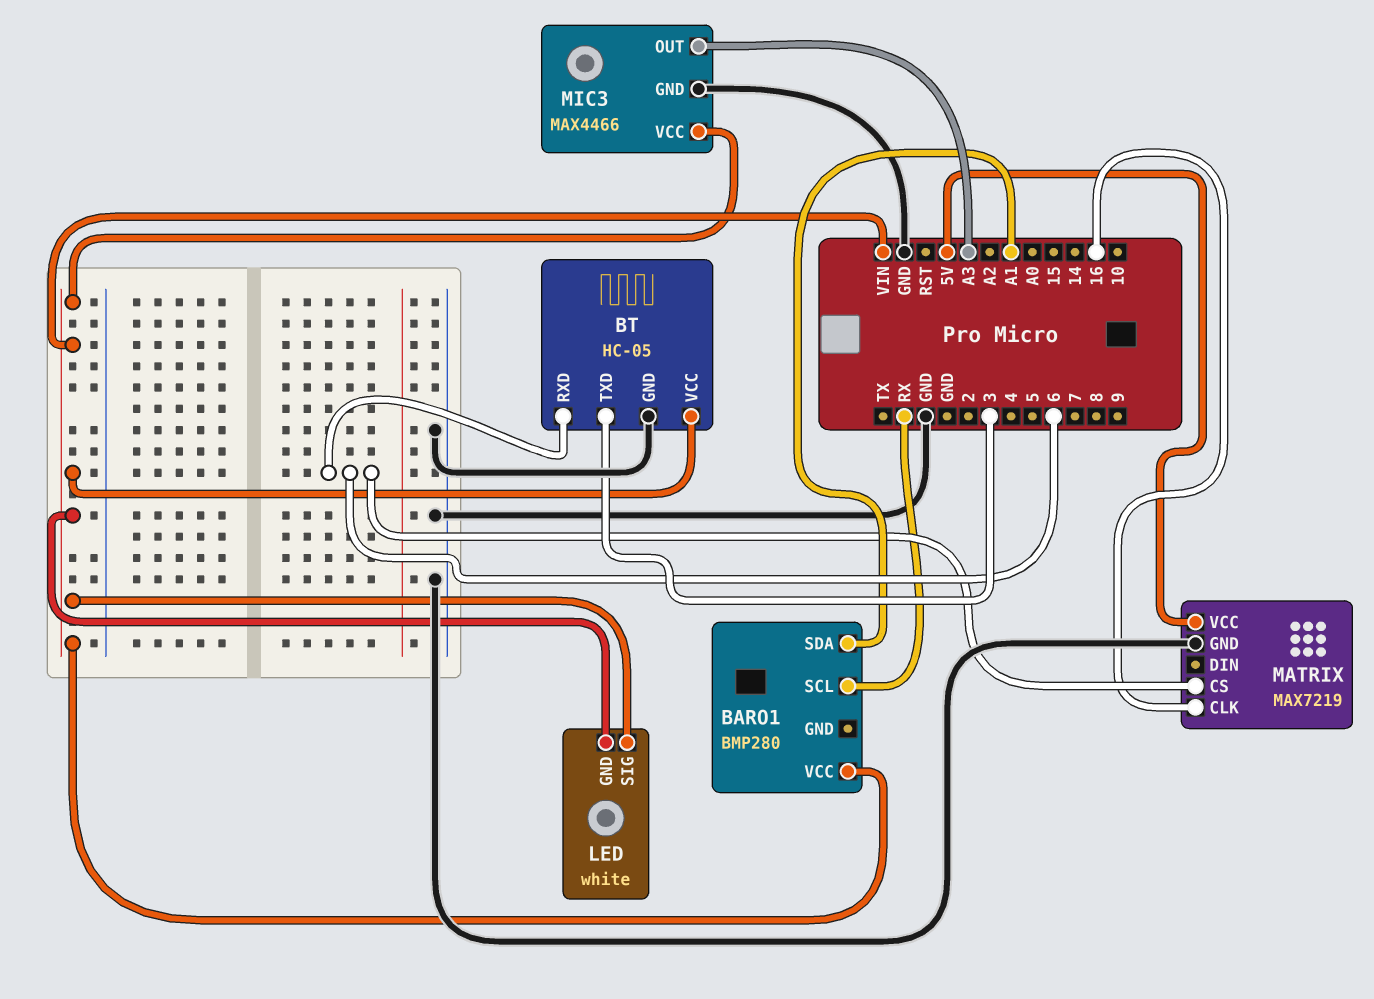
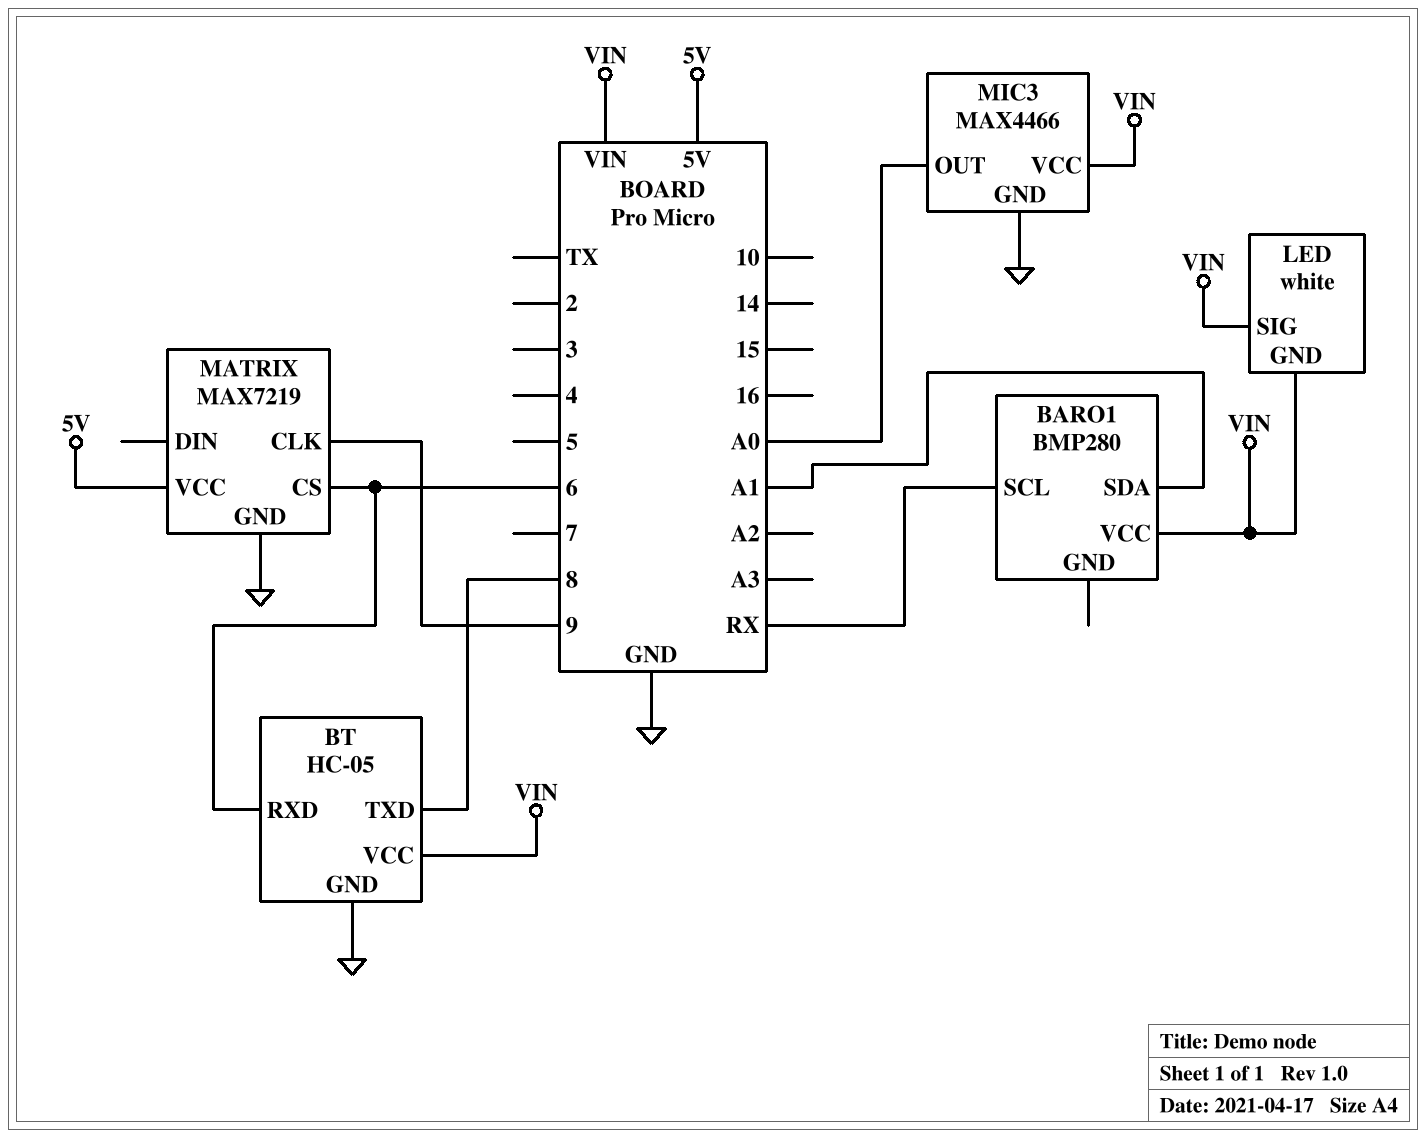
BT pin TXD: 3 -> 8
MATRIX pin CLK: 16 -> 9
MIC3 pin OUT: A3 -> A0

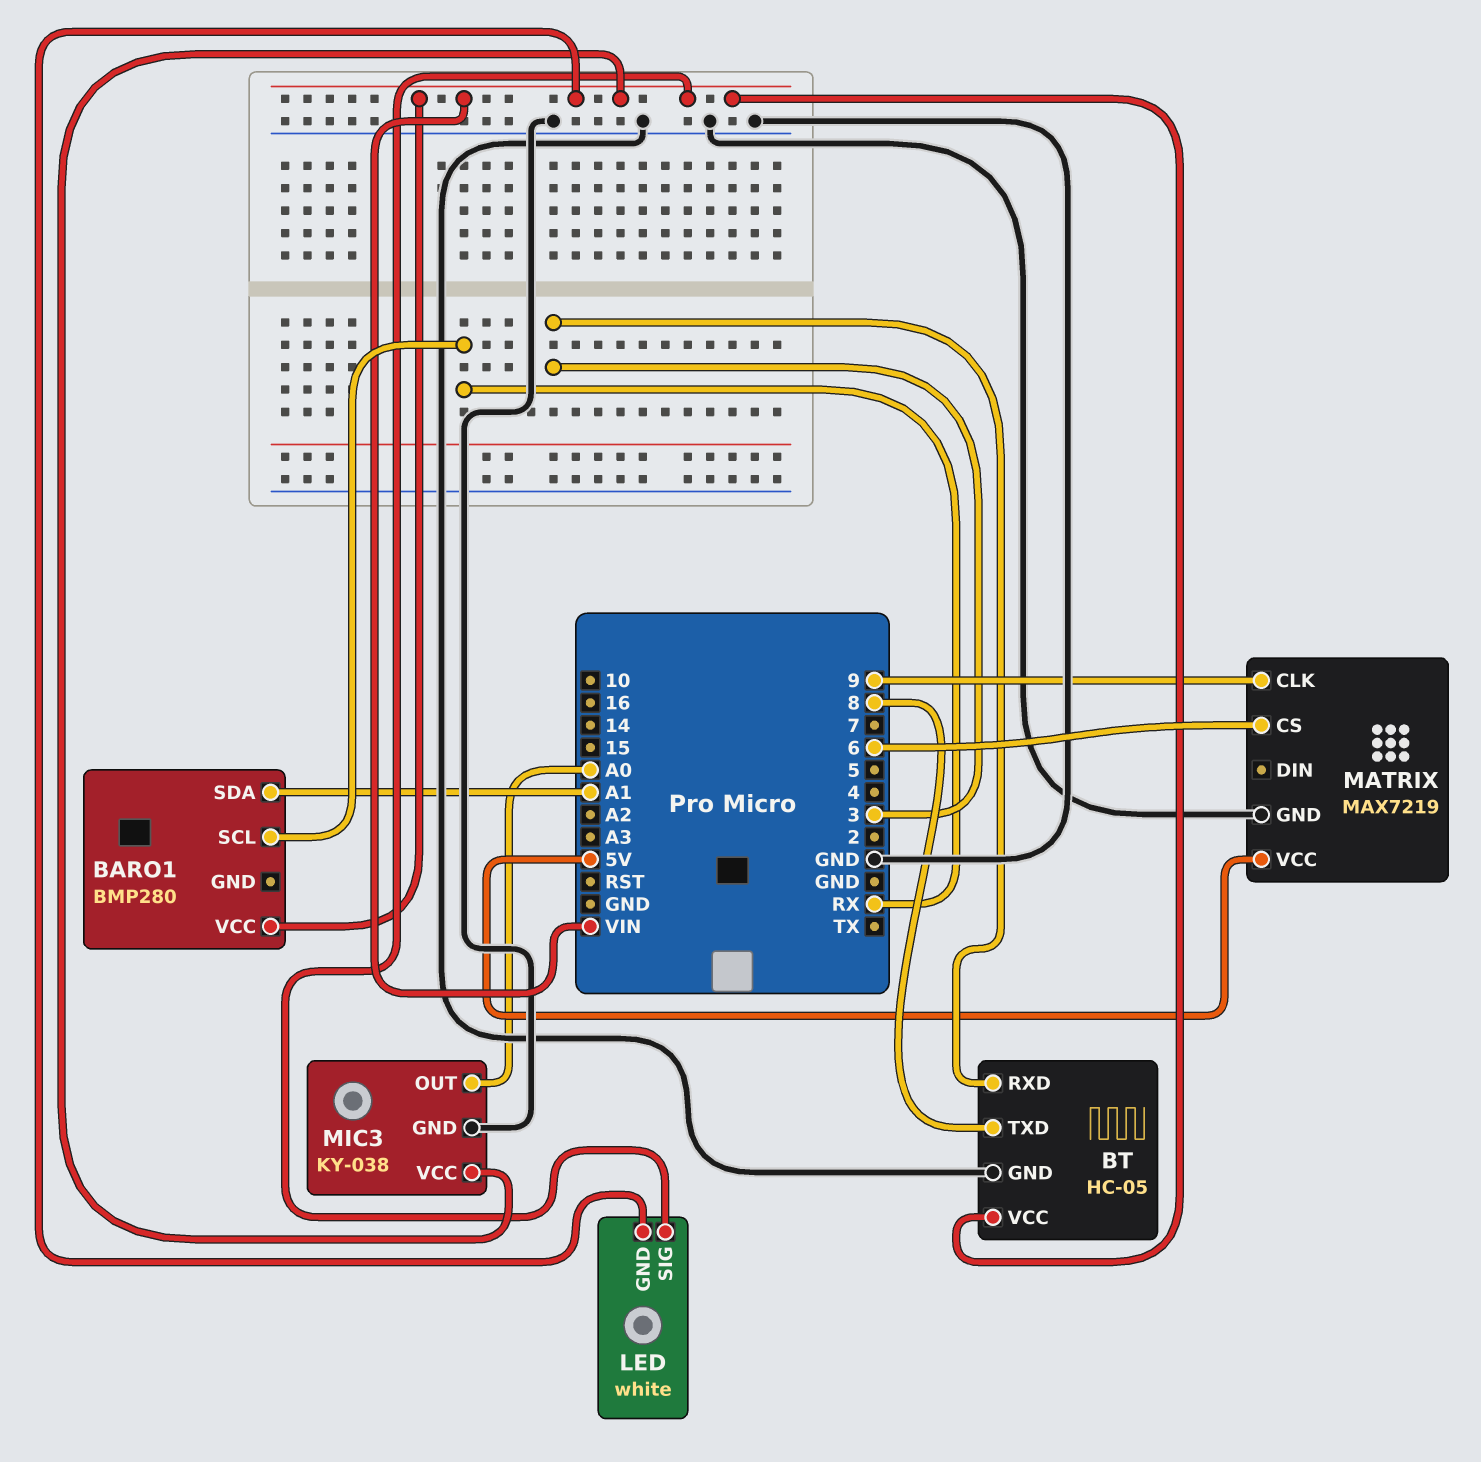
BT pin RXD: 6 -> 3
MIC3: MAX4466 -> KY-038

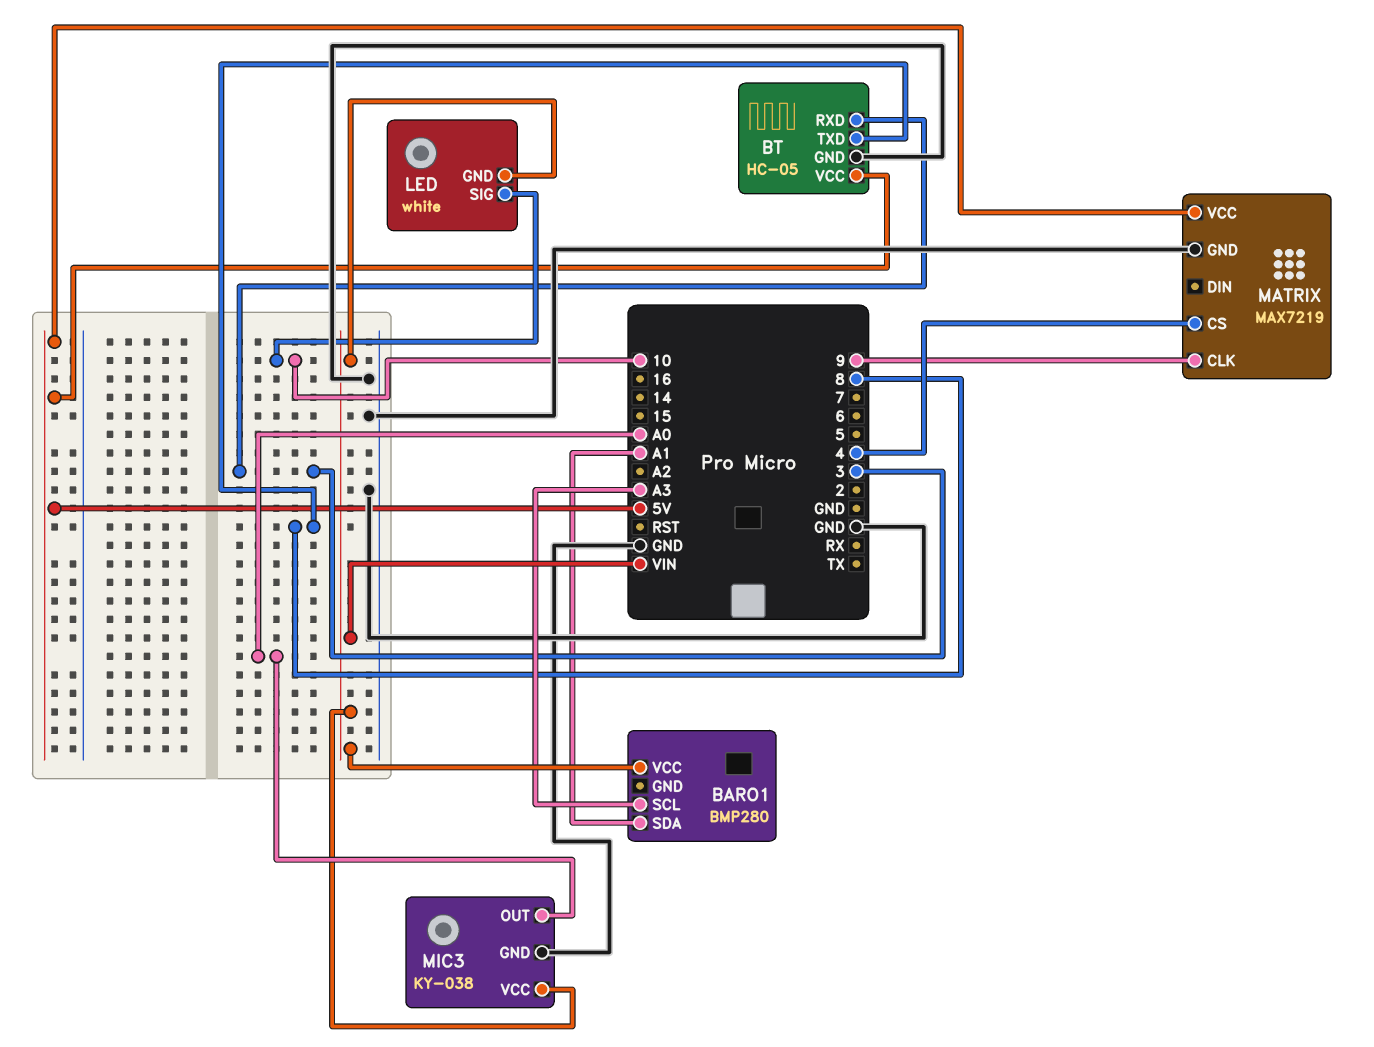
BARO1 pin SCL: RX -> A3
BT pin VCC: VIN -> 5V
LED pin SIG: VIN -> 10
MATRIX pin CS: 6 -> 4

